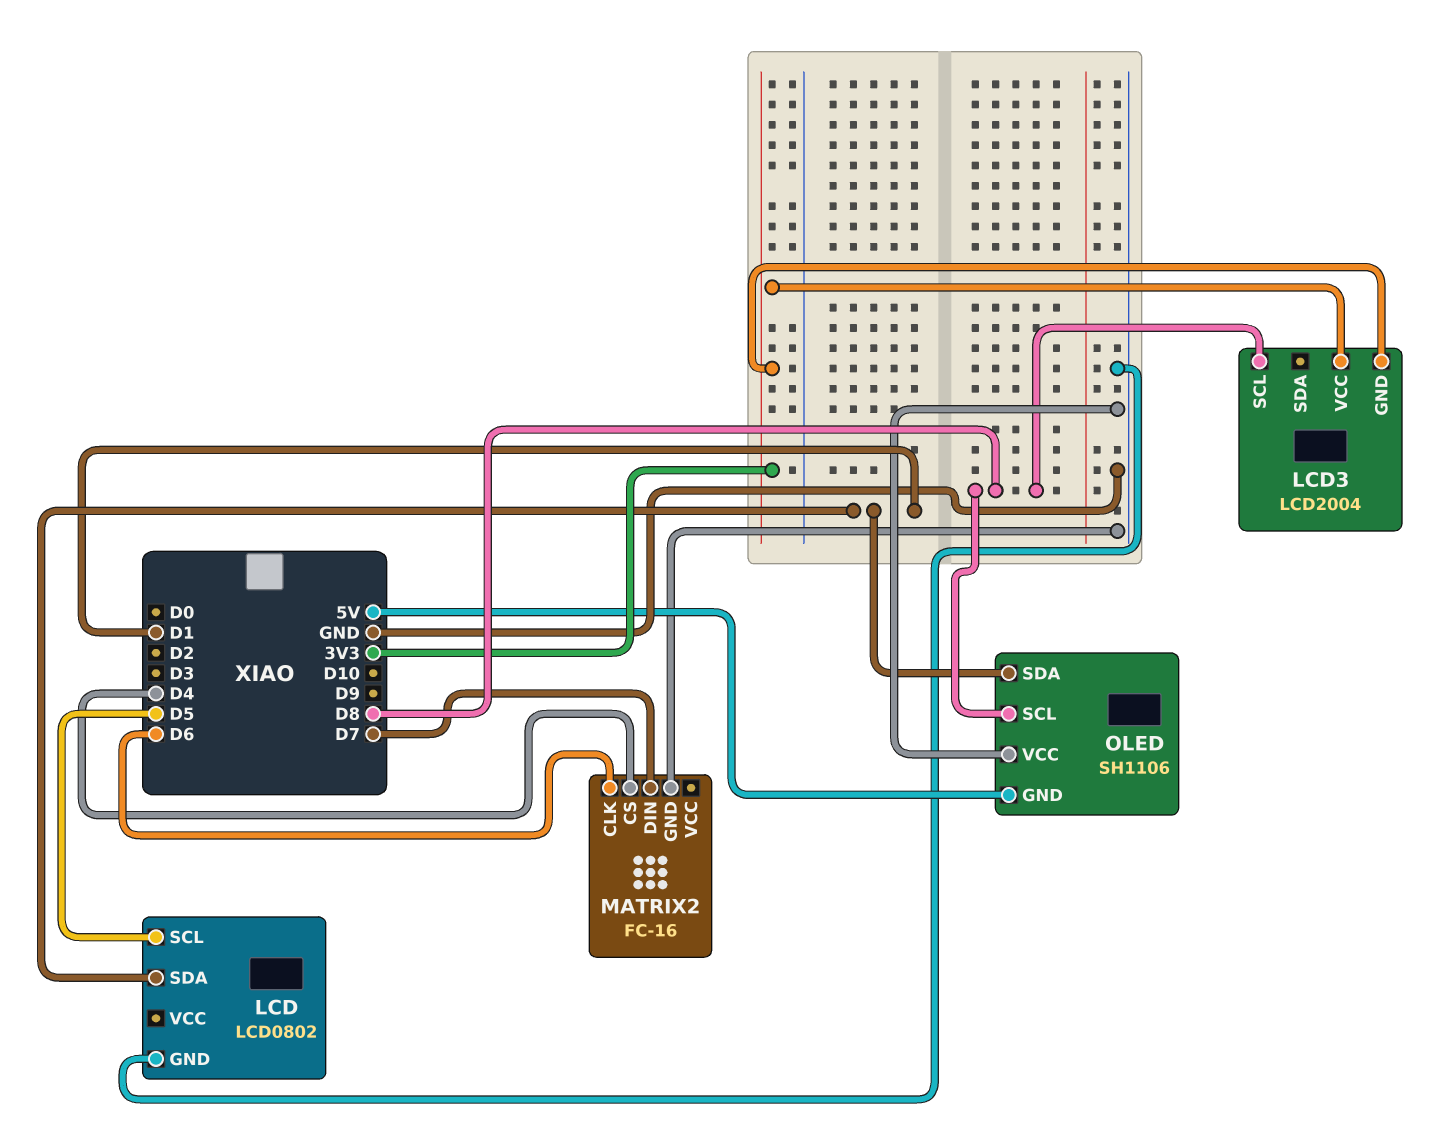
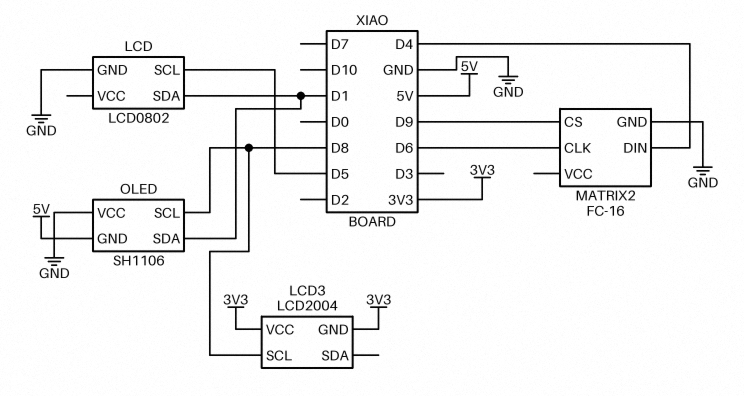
MATRIX2 pin CS: D4 -> D9
MATRIX2 pin DIN: D7 -> D4

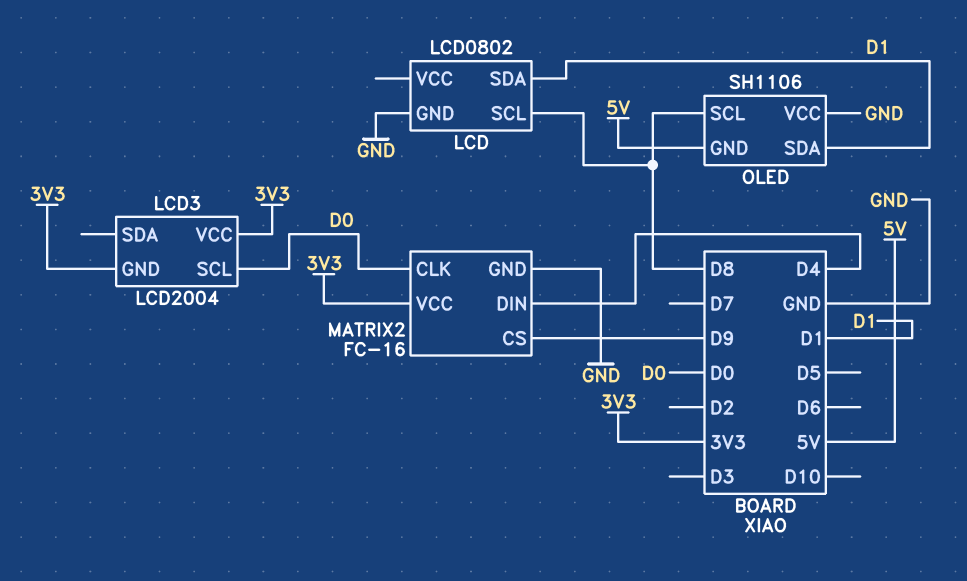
LCD pin SCL: D5 -> D8
LCD3 pin SCL: D8 -> D0
MATRIX2 pin CLK: D6 -> D0
MATRIX2 pin VCC: none -> 3V3

